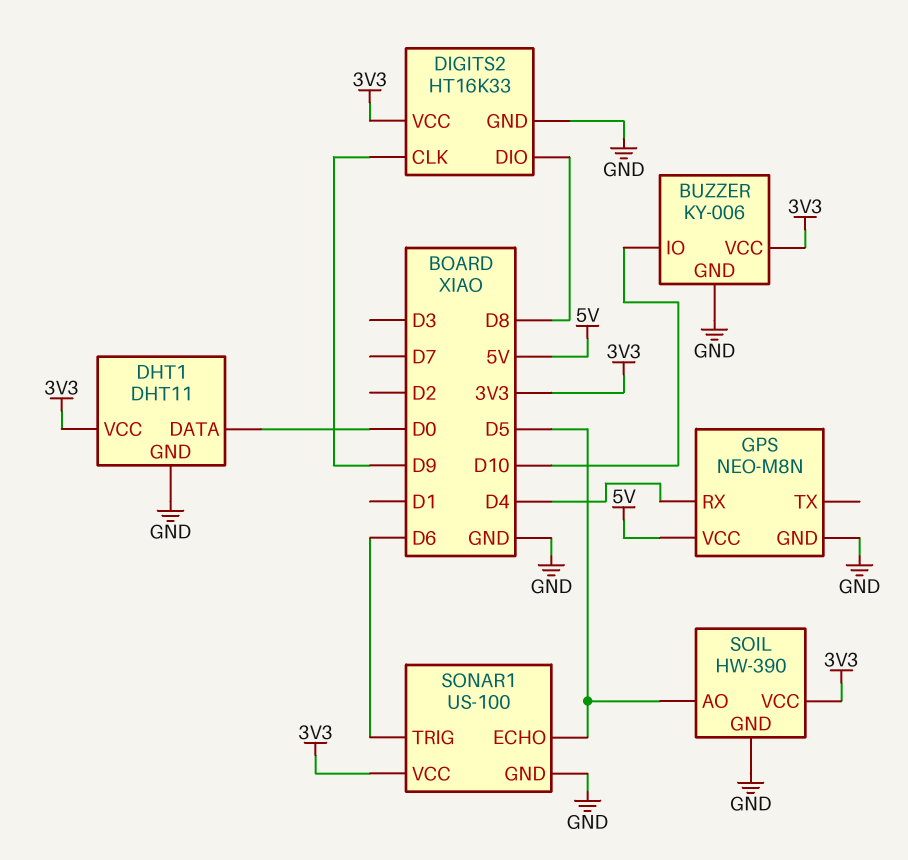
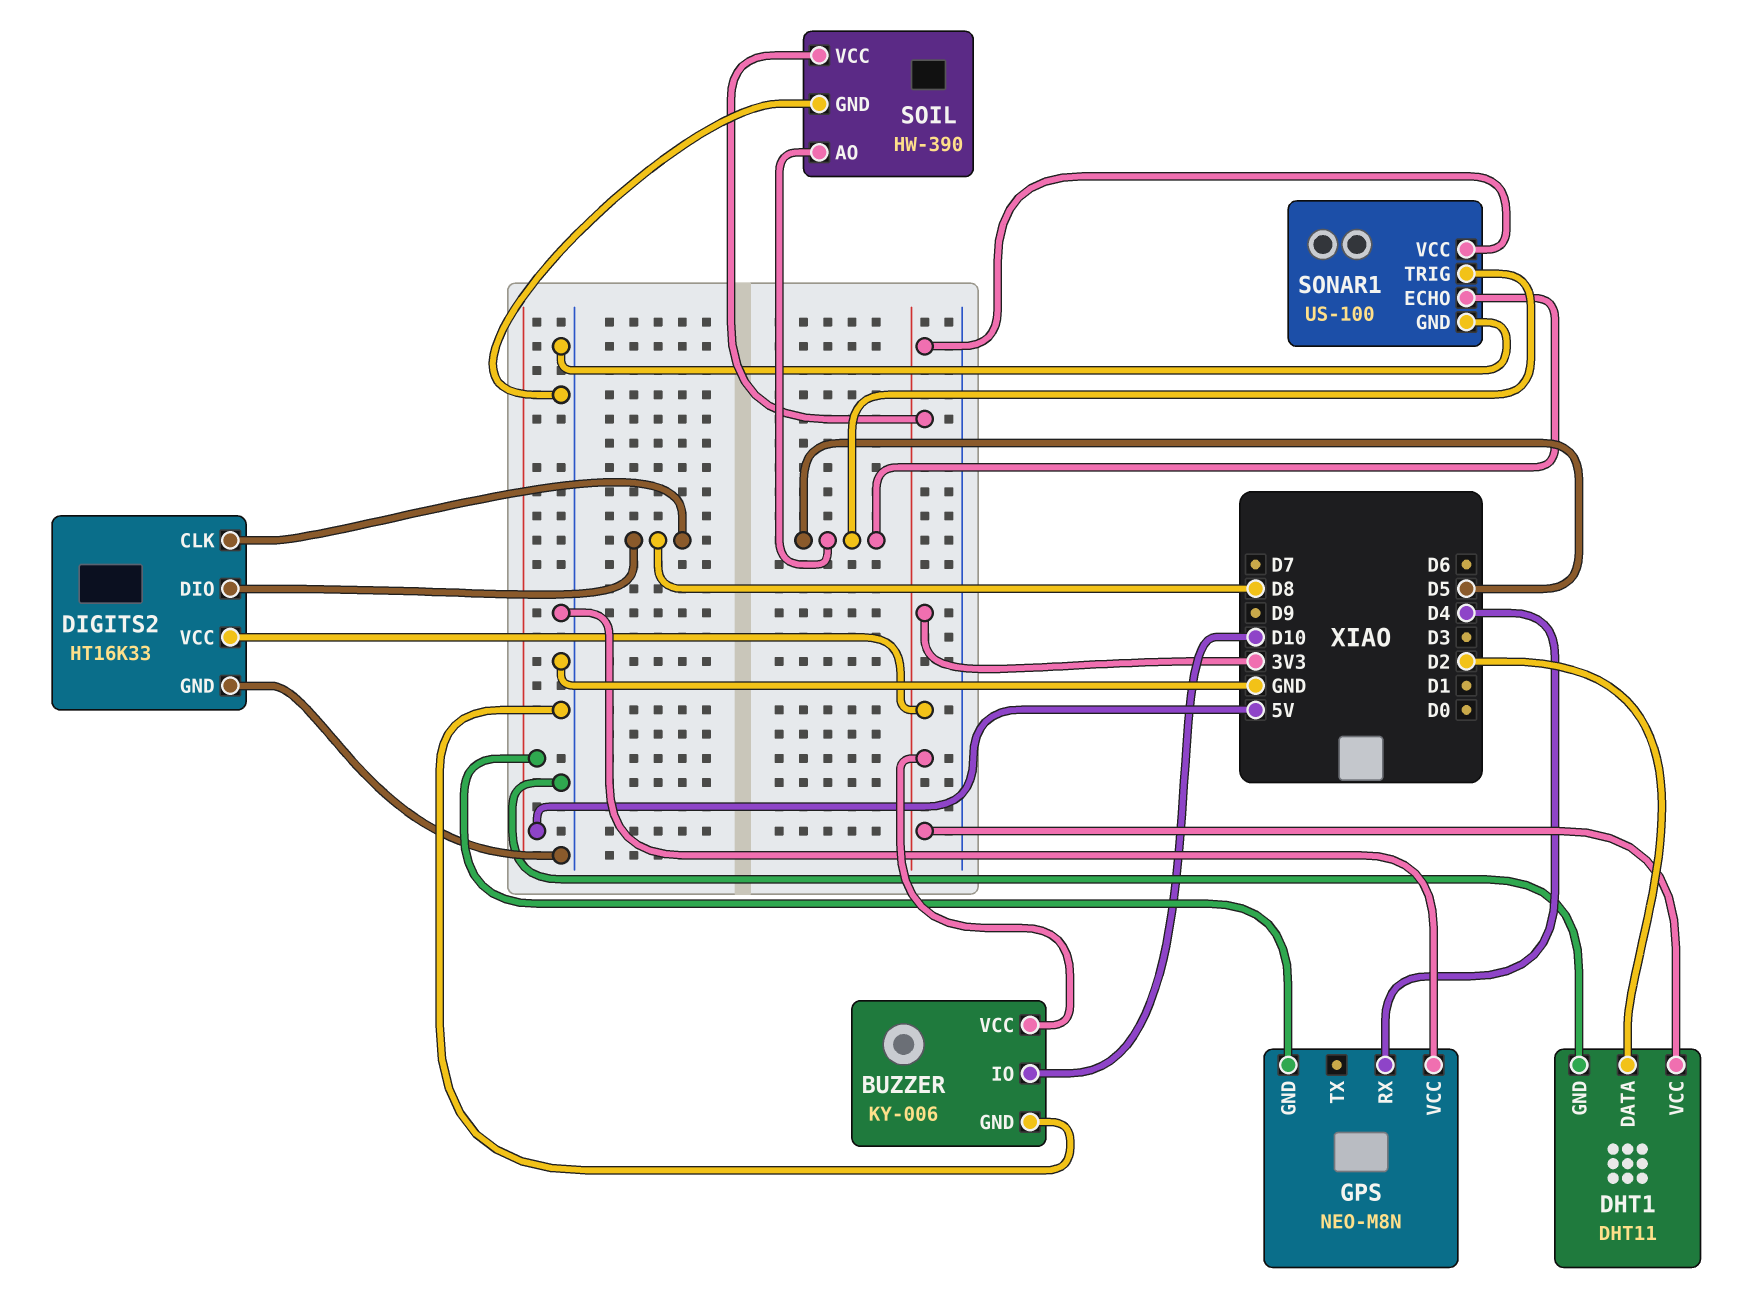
DHT1 pin DATA: D0 -> D2
DIGITS2 pin CLK: D9 -> D8
GPS pin GND: GND -> 5V
GPS pin VCC: 5V -> GND
SONAR1 pin TRIG: D6 -> D5

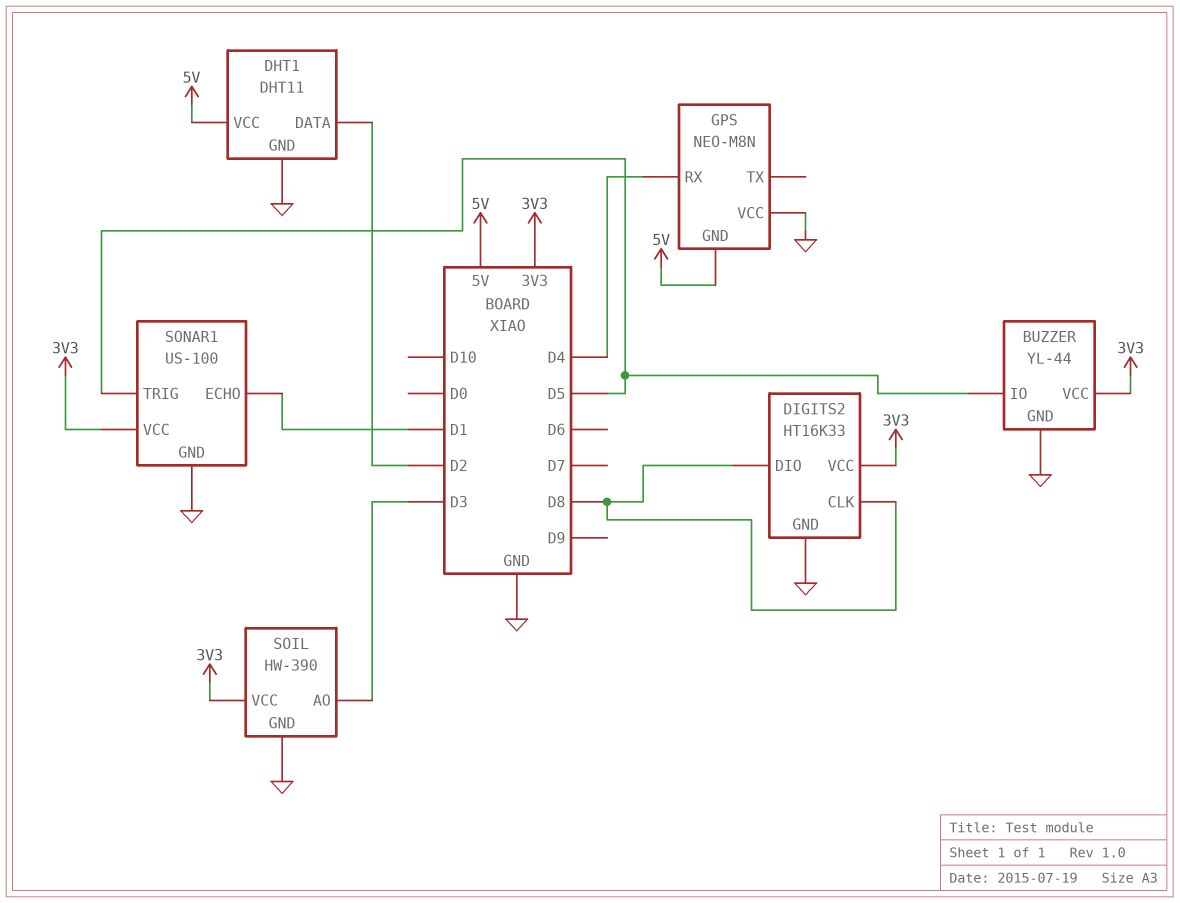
BUZZER: KY-006 -> YL-44
BUZZER pin IO: D10 -> D5
DHT1 pin VCC: 3V3 -> 5V
SOIL pin AO: D5 -> D3
SONAR1 pin ECHO: D5 -> D1

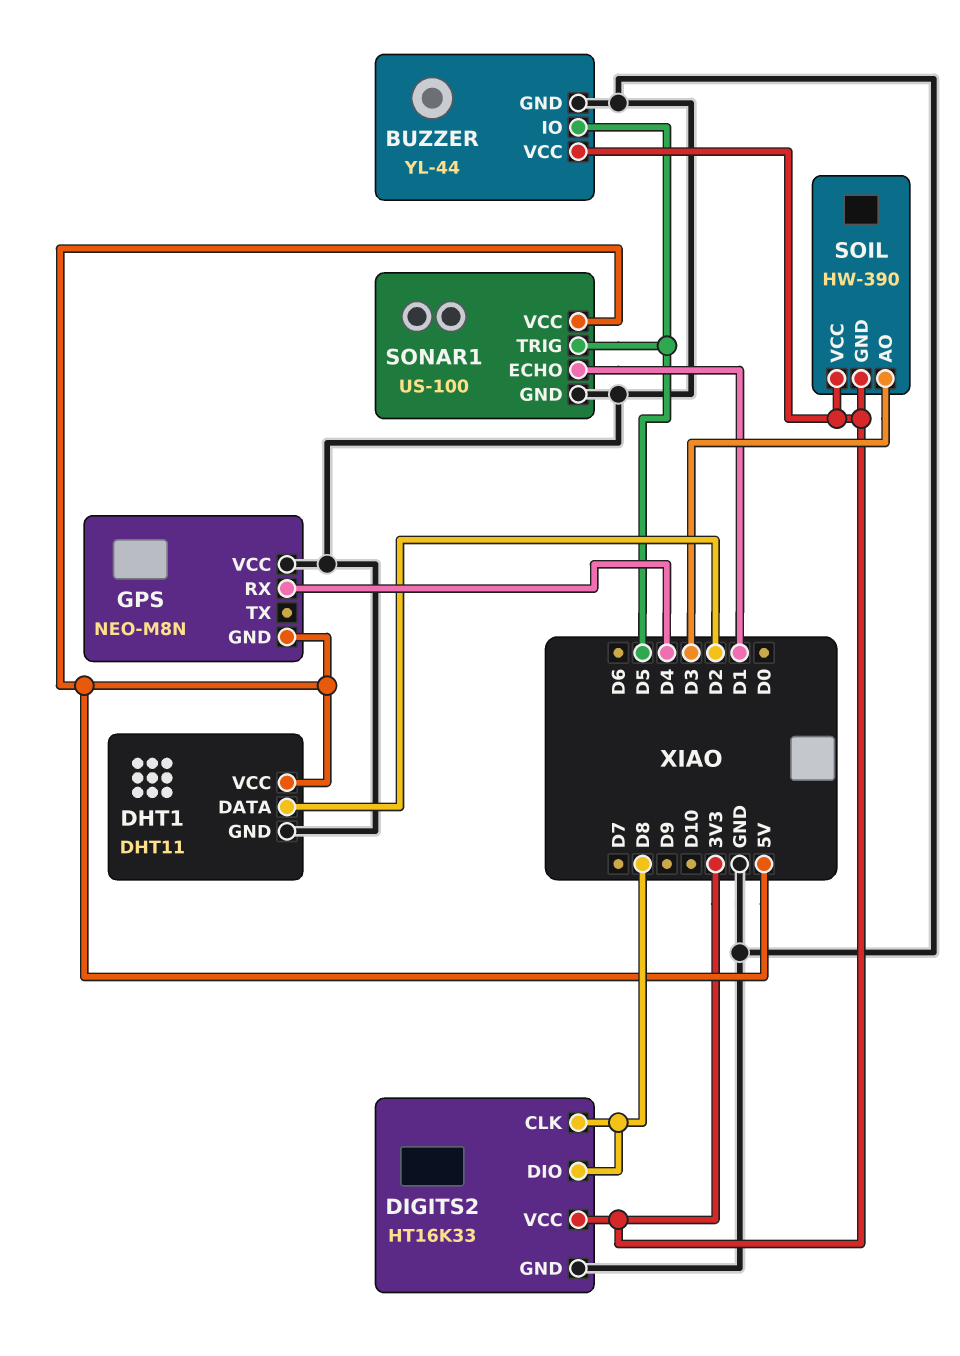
SOIL pin GND: GND -> 3V3
SONAR1 pin VCC: 3V3 -> 5V

